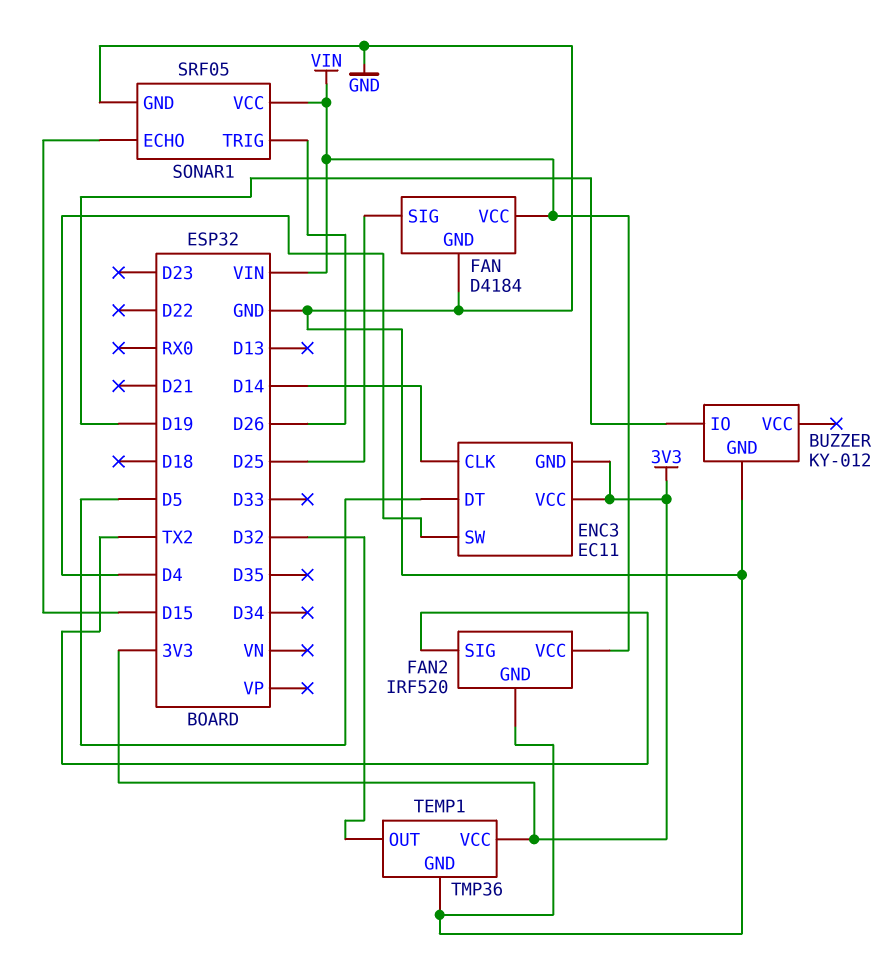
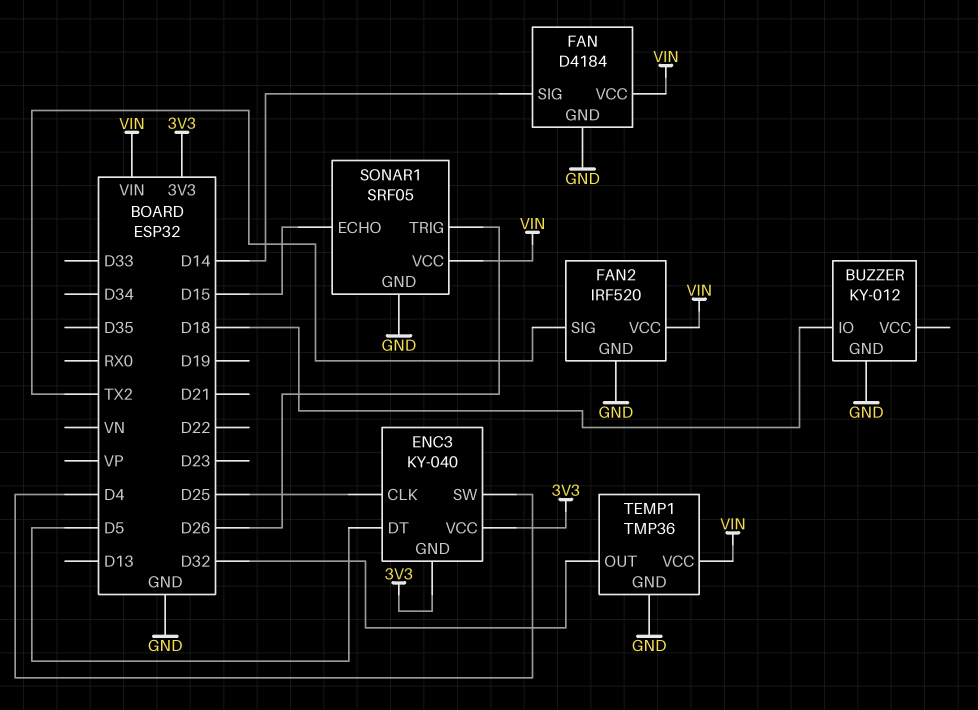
BUZZER pin IO: D19 -> D18
ENC3: EC11 -> KY-040
ENC3 pin CLK: D14 -> D25
FAN pin SIG: D25 -> D14
TEMP1 pin VCC: 3V3 -> VIN

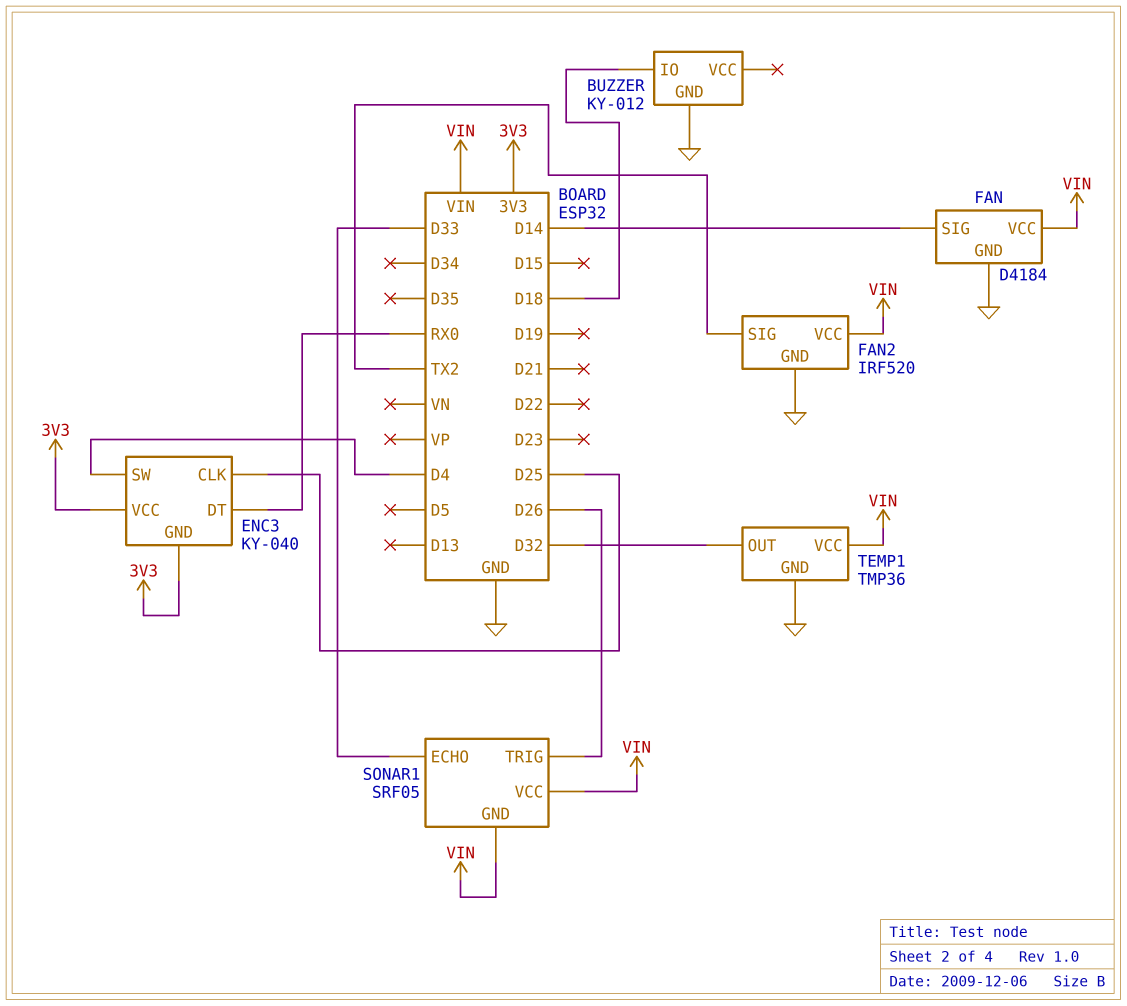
ENC3 pin DT: D5 -> RX0
SONAR1 pin ECHO: D15 -> D33
SONAR1 pin GND: GND -> VIN

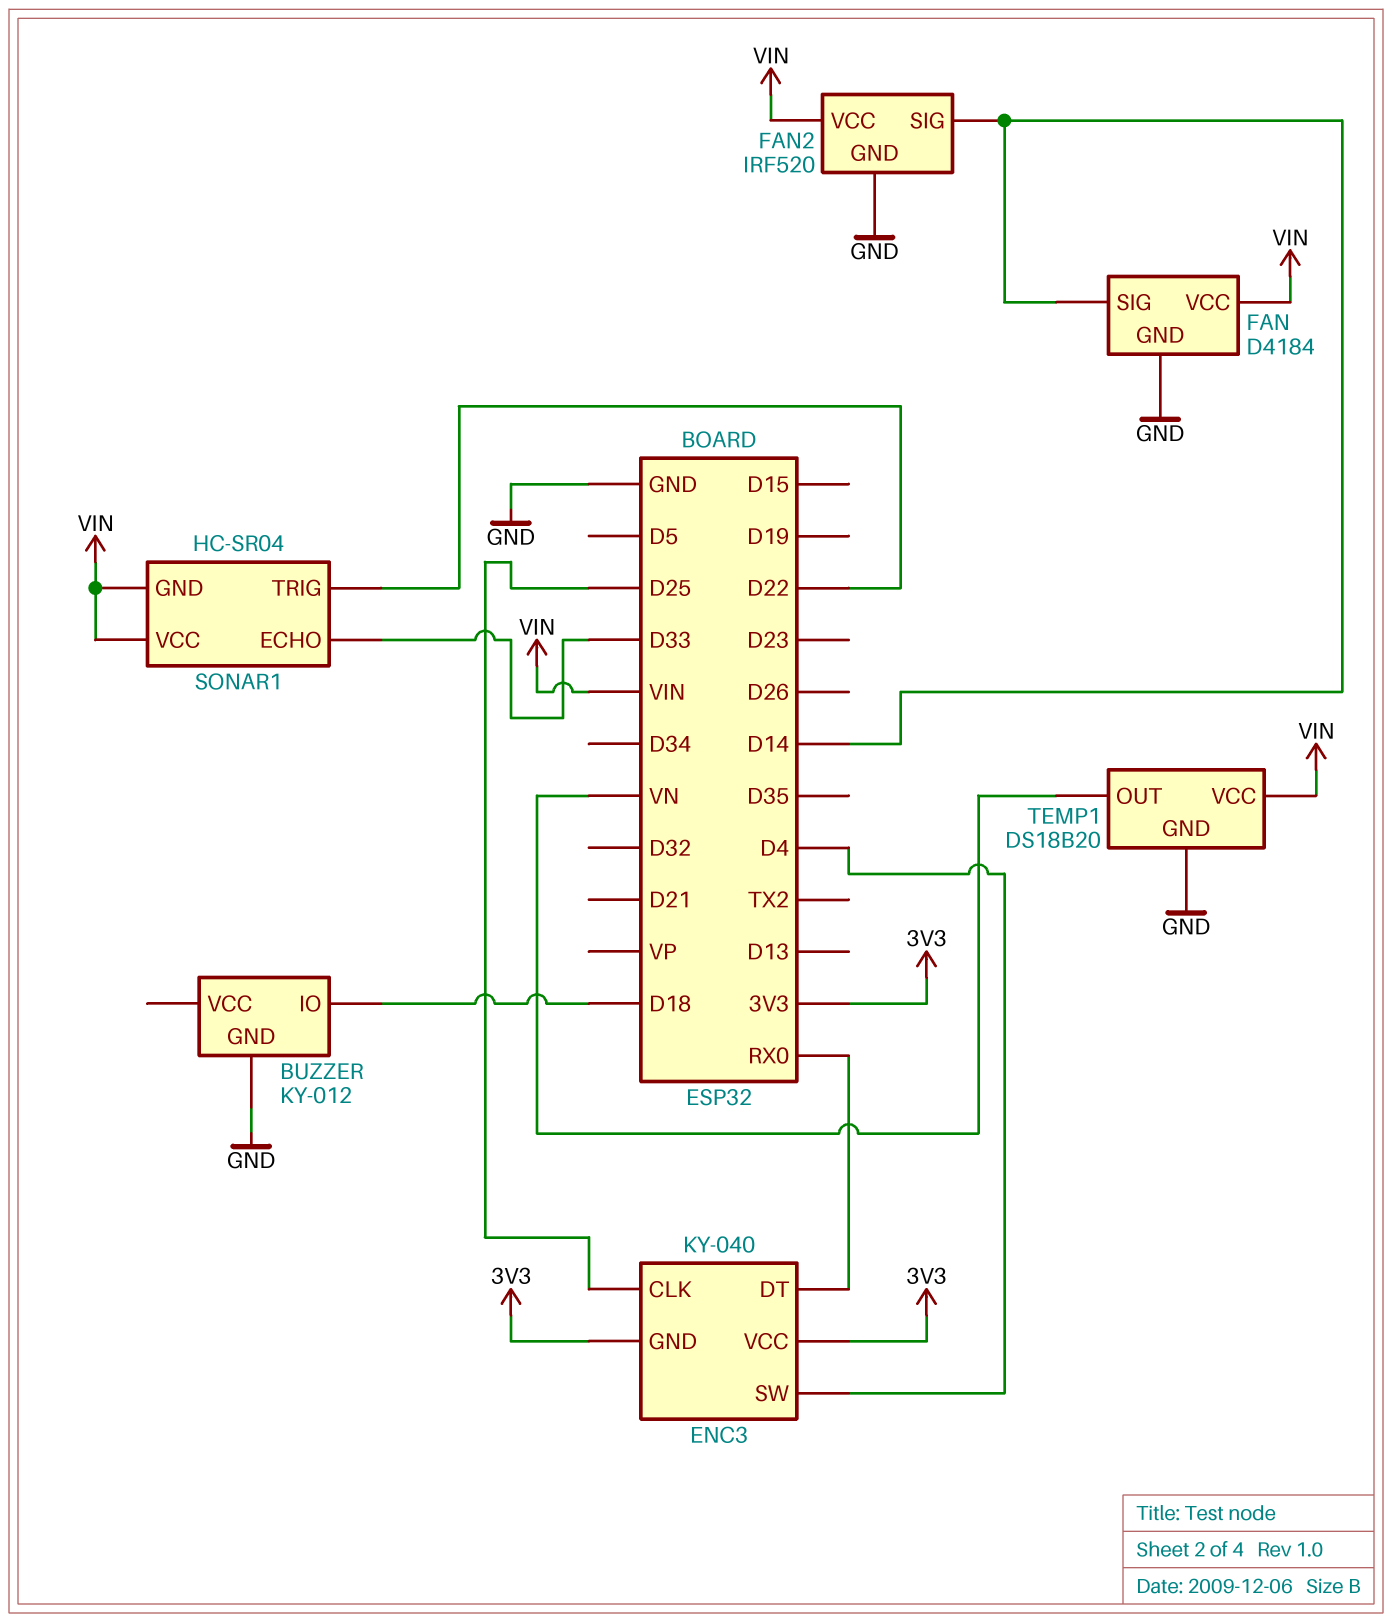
FAN2 pin SIG: TX2 -> D14
SONAR1: SRF05 -> HC-SR04
SONAR1 pin TRIG: D26 -> D22
TEMP1: TMP36 -> DS18B20
TEMP1 pin OUT: D32 -> VN

